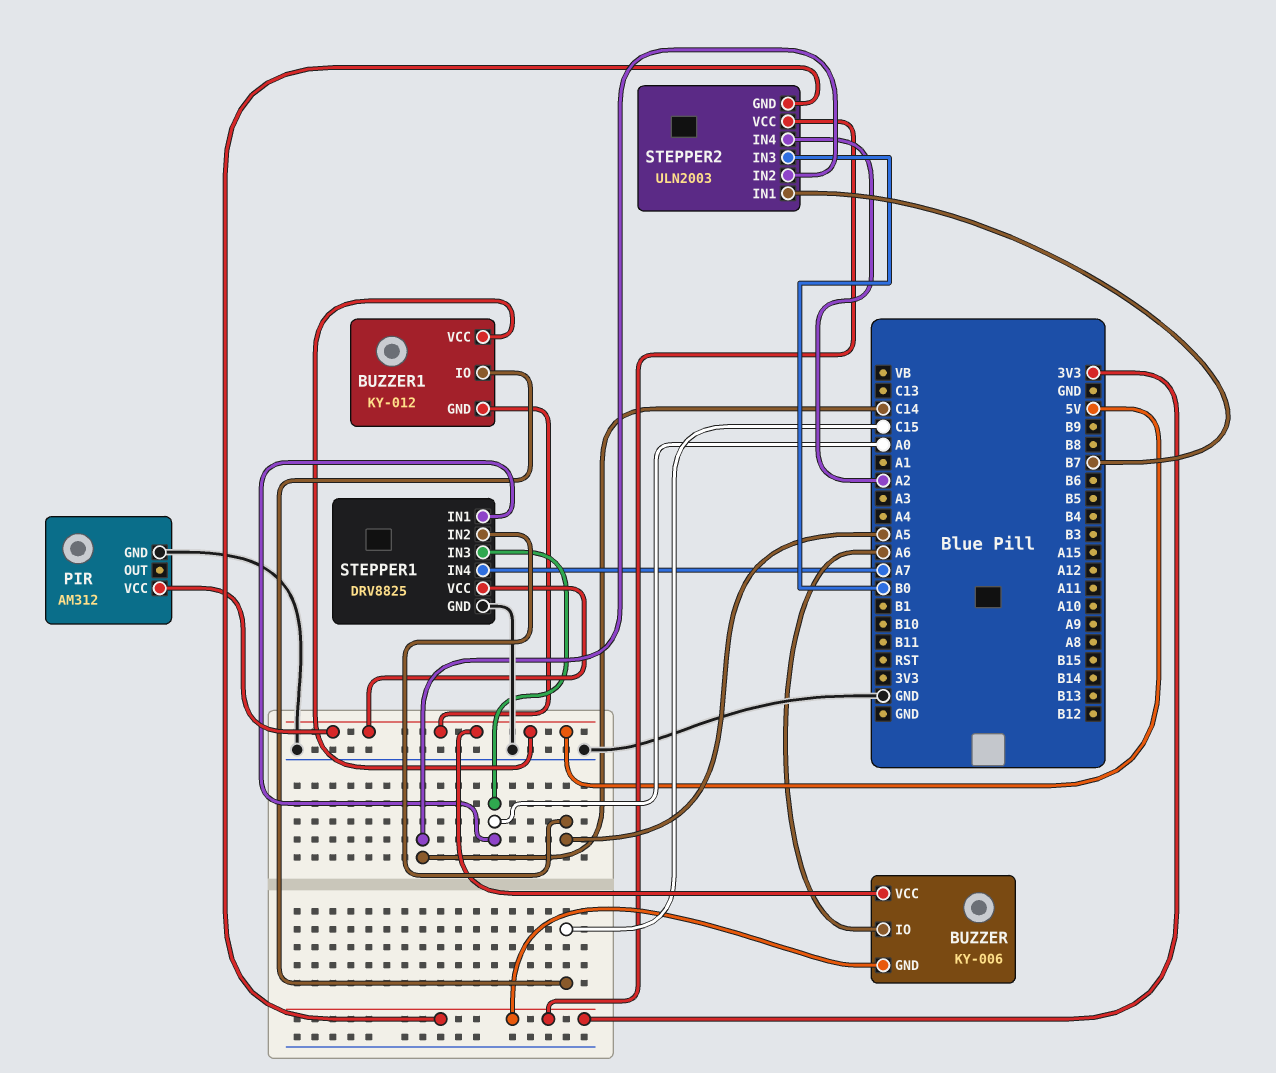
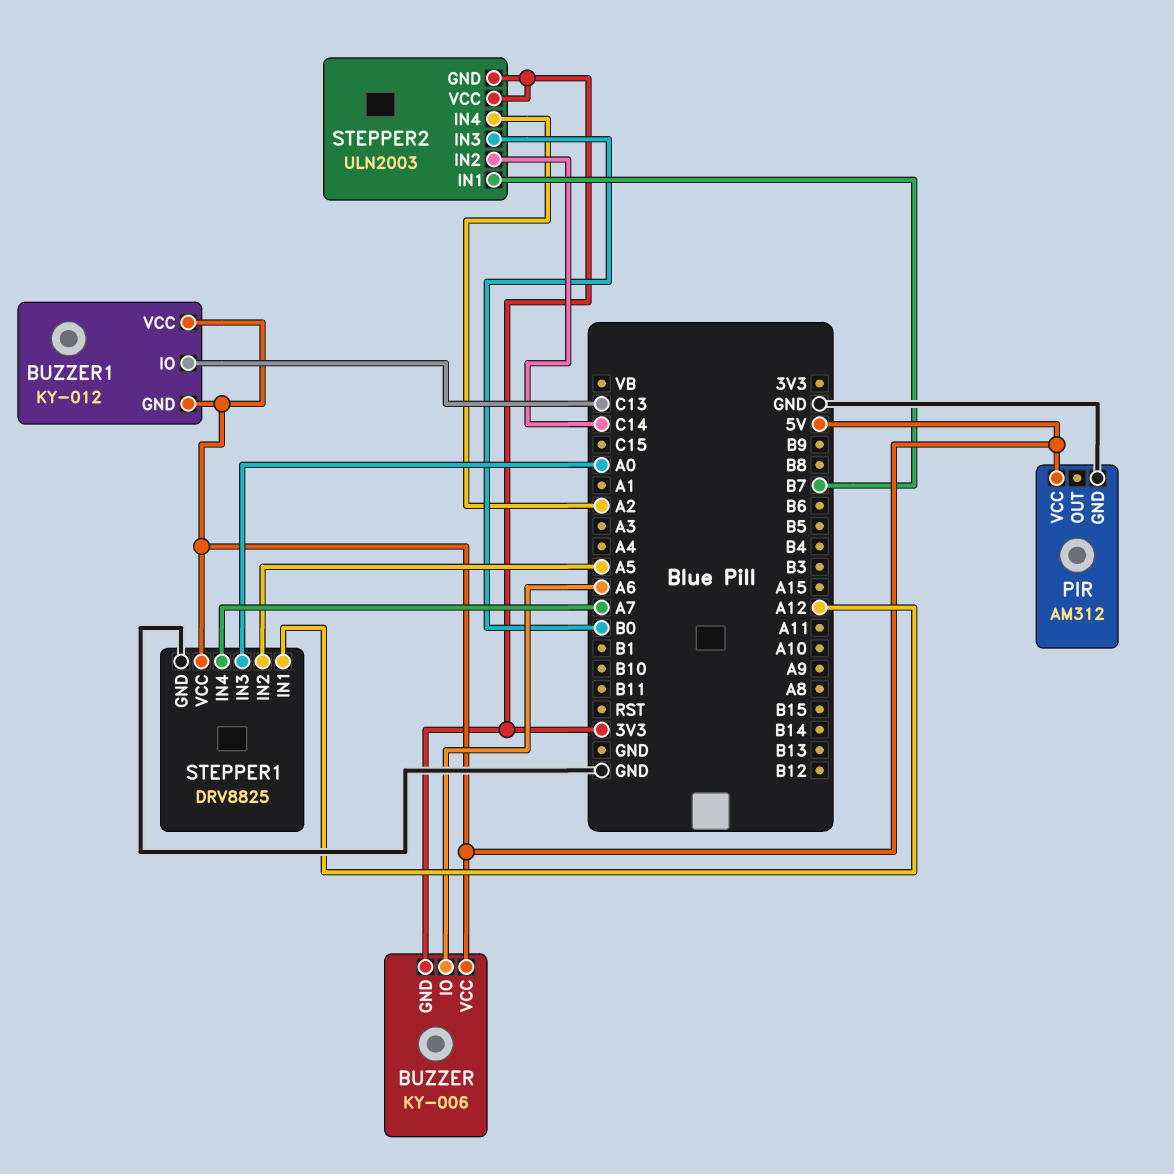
BUZZER1 pin IO: C15 -> C13
STEPPER1 pin IN1: A0 -> A12

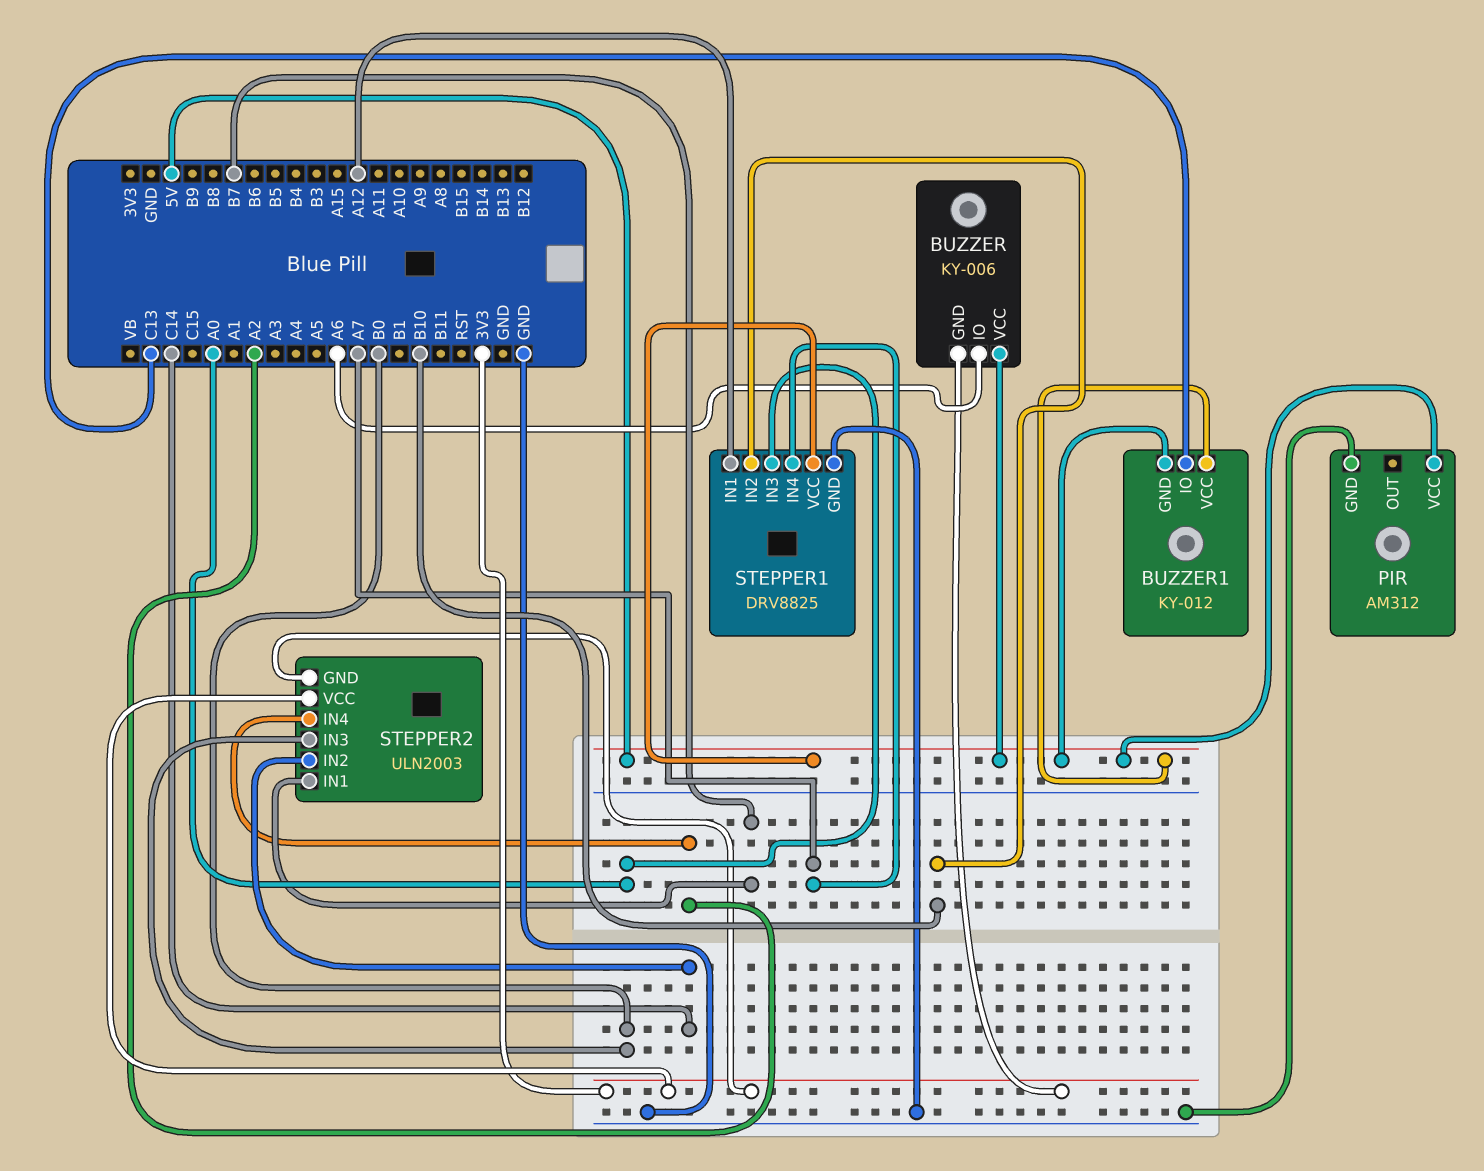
STEPPER1 pin IN2: A5 -> B10

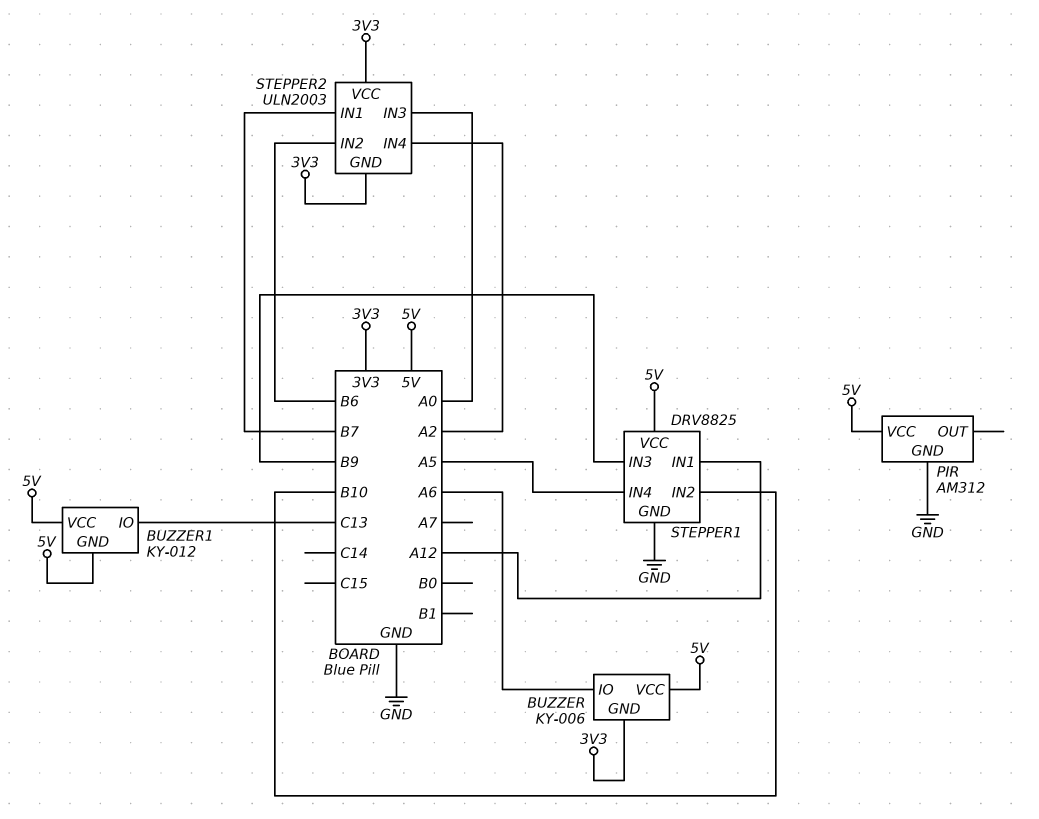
STEPPER1 pin IN3: A0 -> B9
STEPPER1 pin IN4: A7 -> A5
STEPPER2 pin IN2: C14 -> B6
STEPPER2 pin IN3: B0 -> A0

